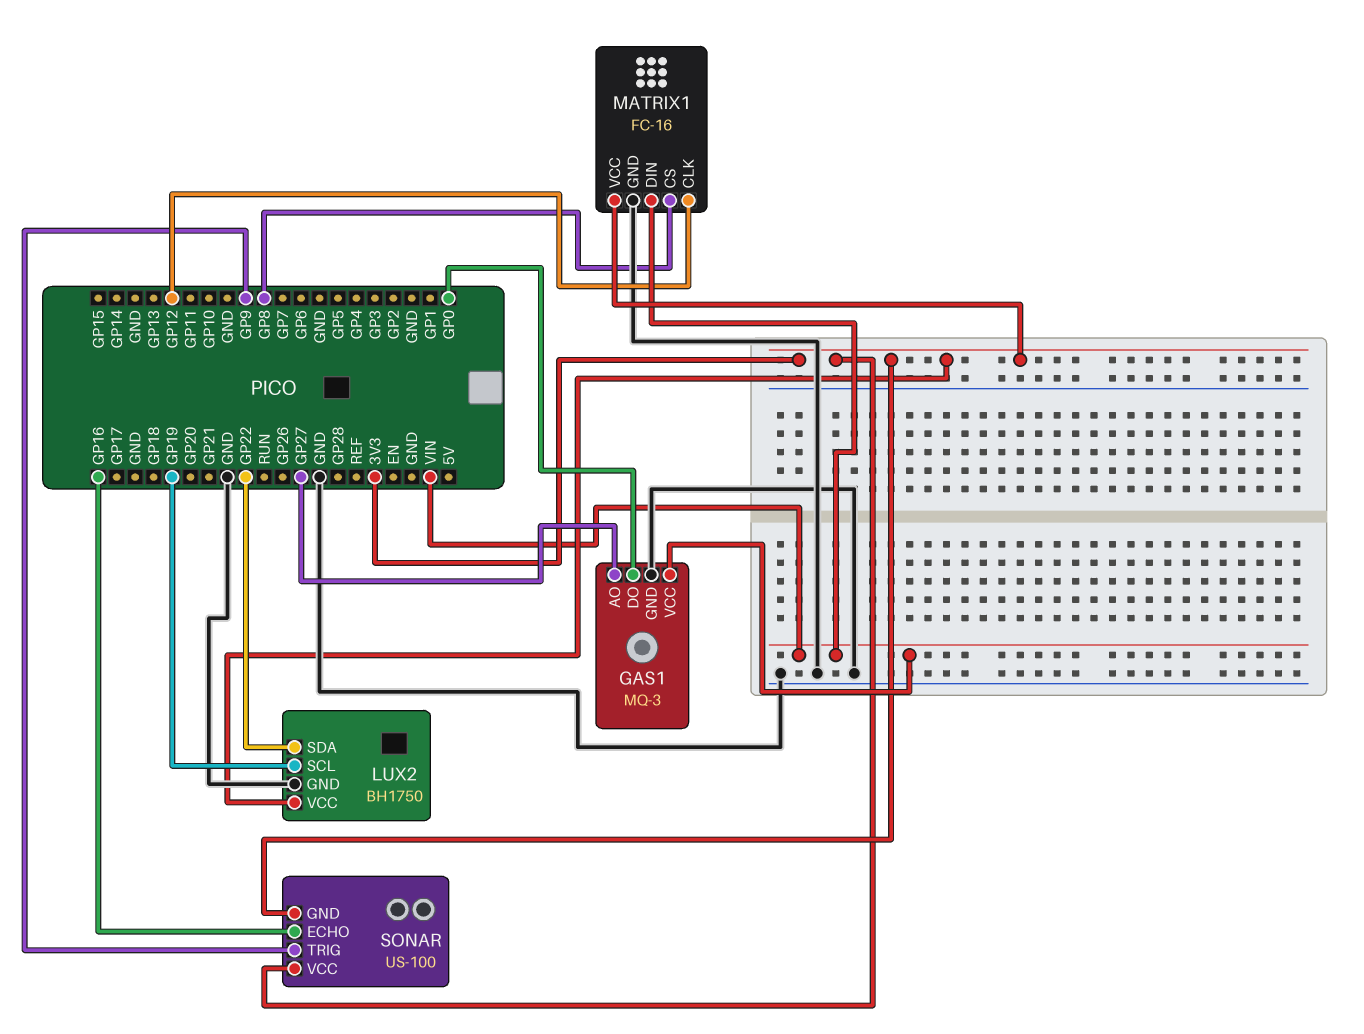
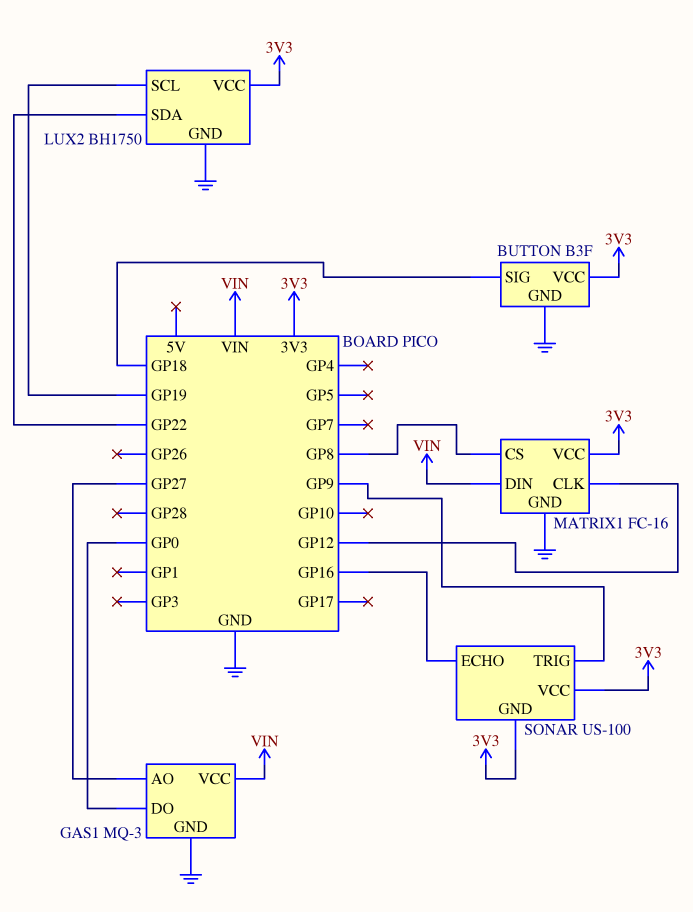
BUTTON: none -> B3F
BUTTON pin GND: none -> GND
BUTTON pin SIG: none -> GP18
BUTTON pin VCC: none -> 3V3

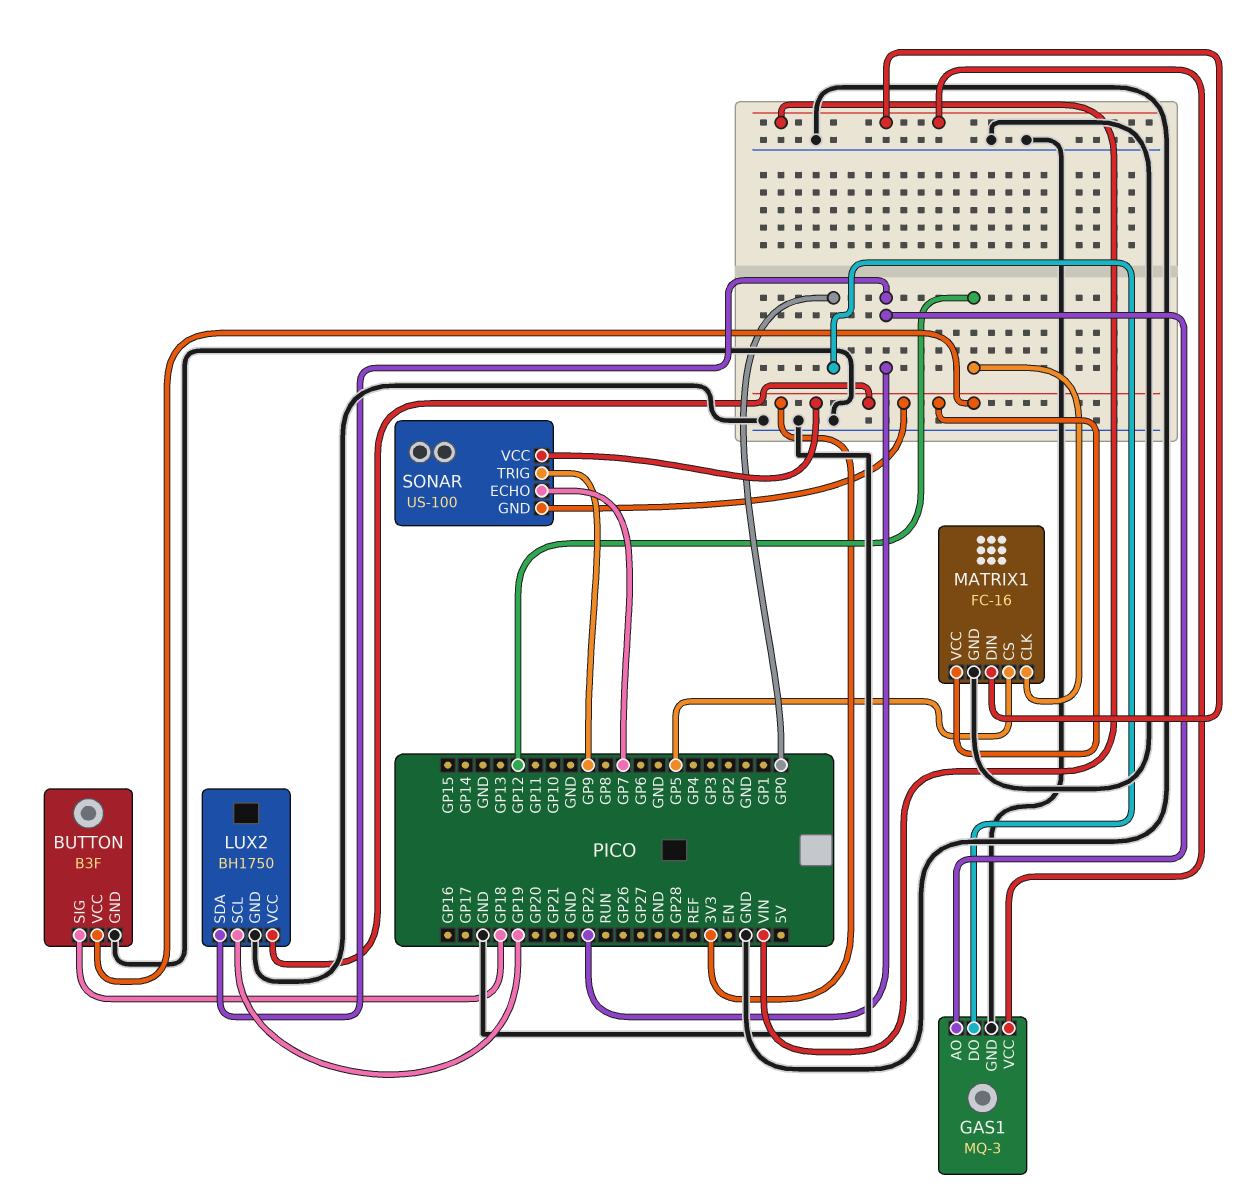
GAS1 pin AO: GP27 -> GP22
MATRIX1 pin CS: GP8 -> GP5
SONAR pin ECHO: GP16 -> GP7

